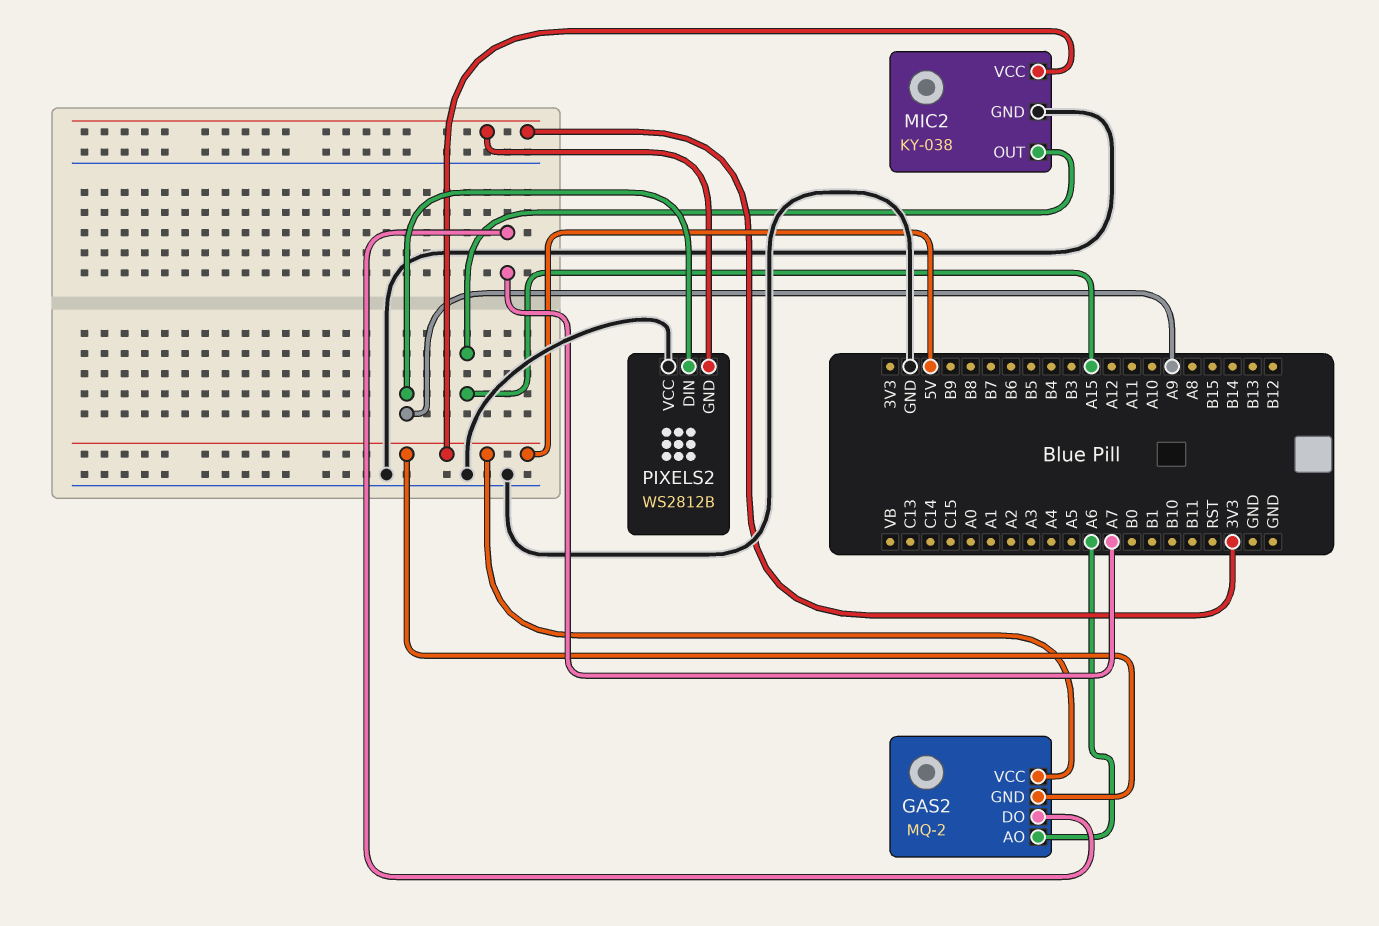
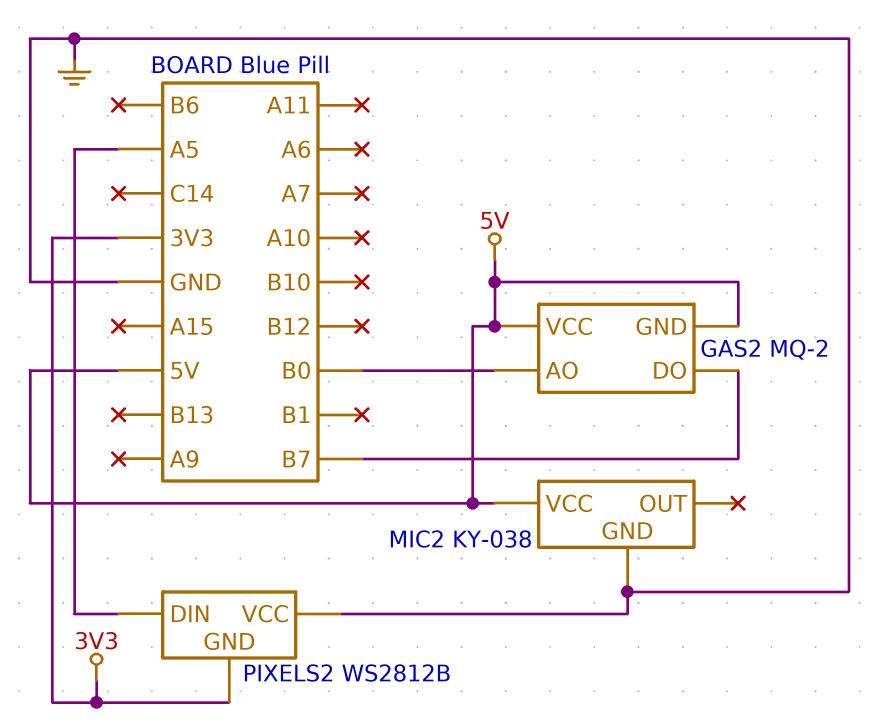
GAS2 pin AO: A6 -> B0
GAS2 pin DO: A7 -> B7
MIC2 pin OUT: A15 -> none
PIXELS2 pin DIN: A9 -> A5

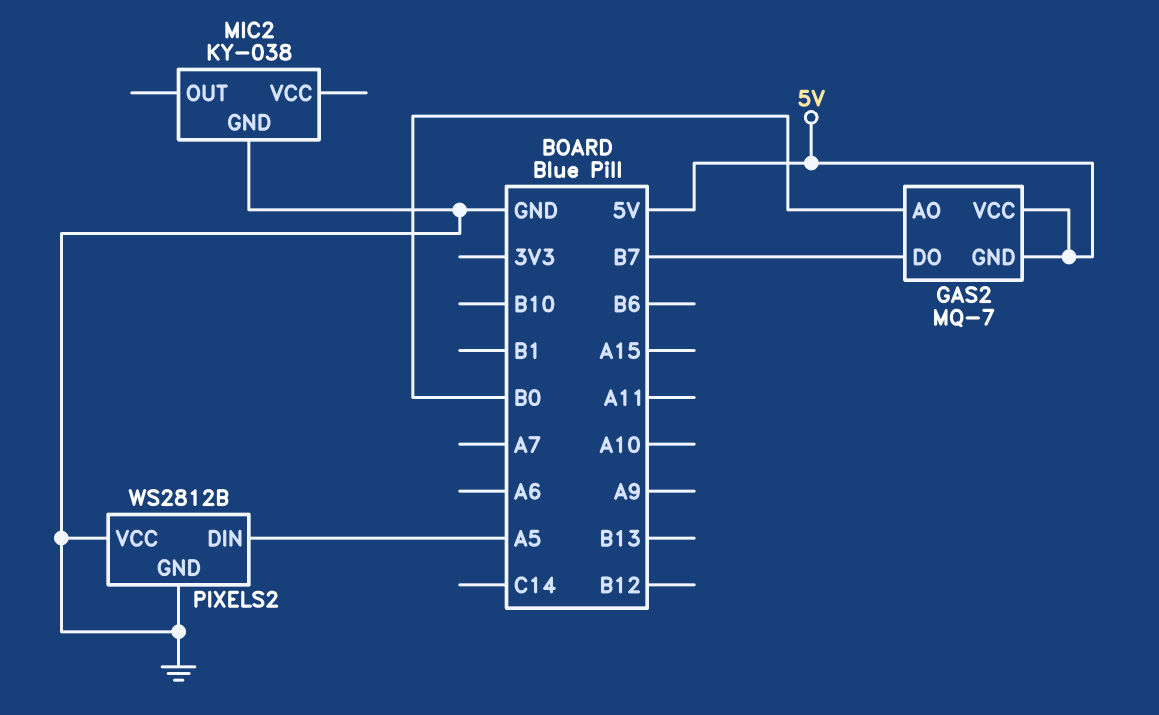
GAS2: MQ-2 -> MQ-7
MIC2 pin VCC: 5V -> none
PIXELS2 pin GND: 3V3 -> GND

